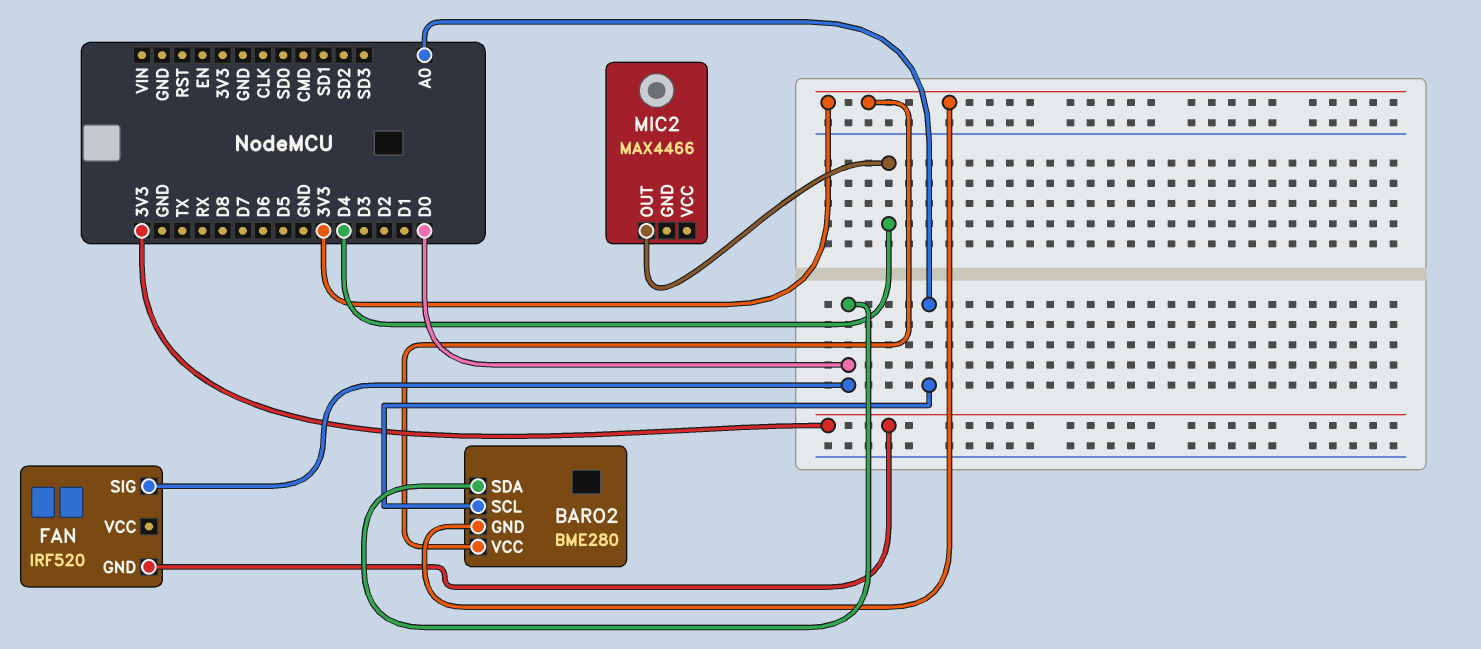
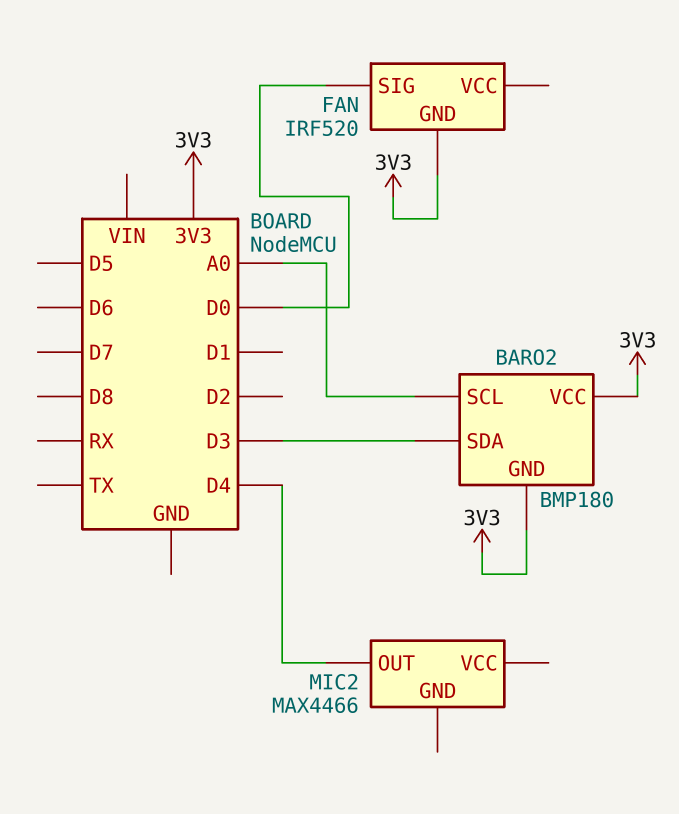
BARO2: BME280 -> BMP180
BARO2 pin SDA: D0 -> D3

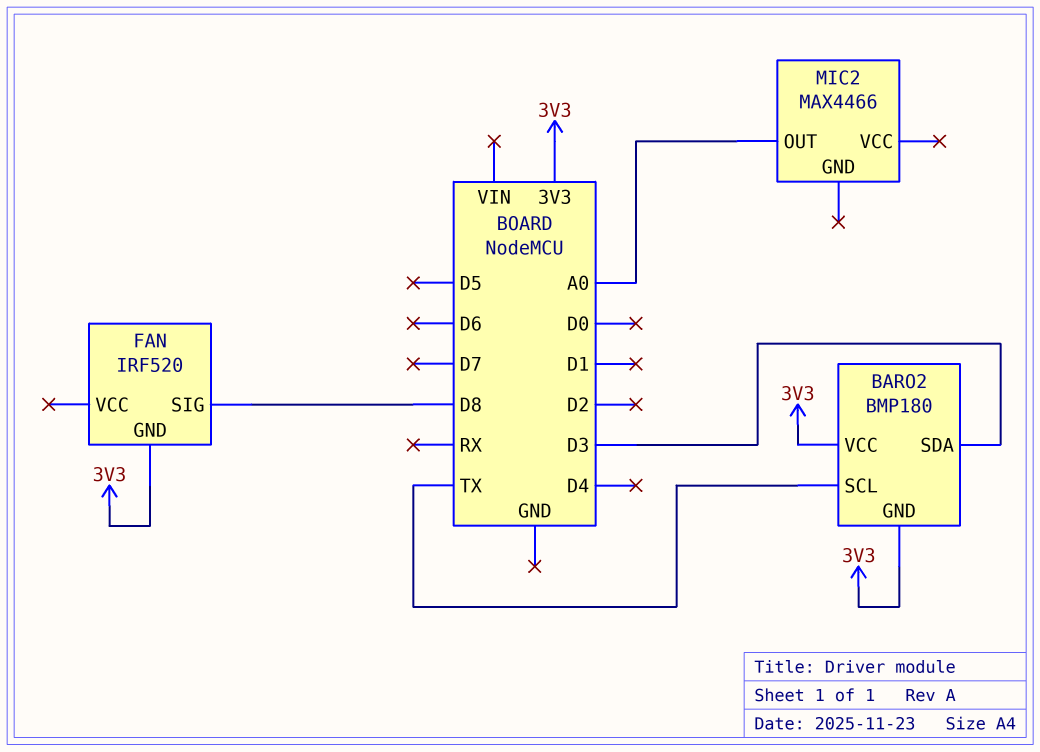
BARO2 pin SCL: A0 -> TX
FAN pin SIG: D0 -> D8
MIC2 pin OUT: D4 -> A0

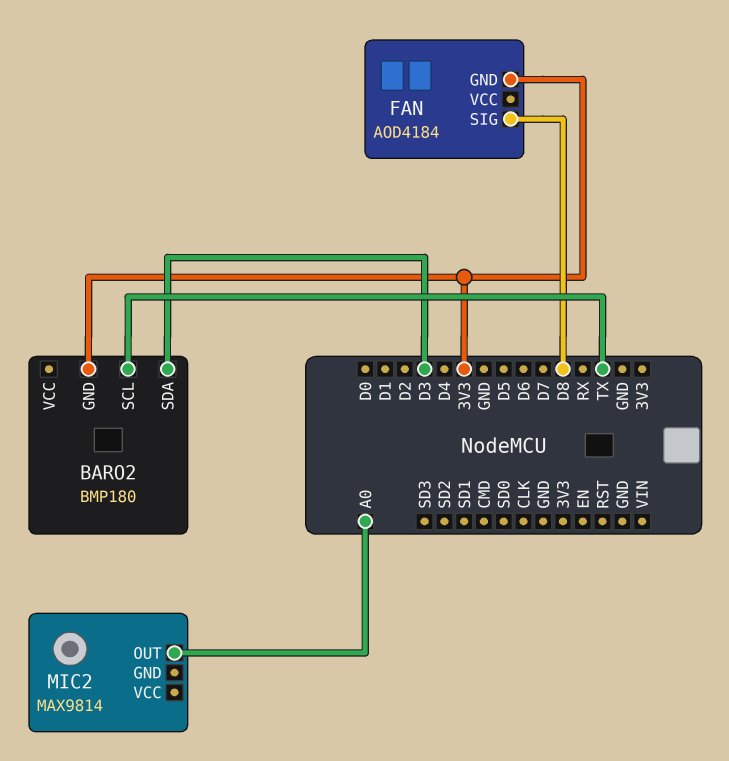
BARO2 pin VCC: 3V3 -> none
FAN: IRF520 -> AOD4184
MIC2: MAX4466 -> MAX9814

